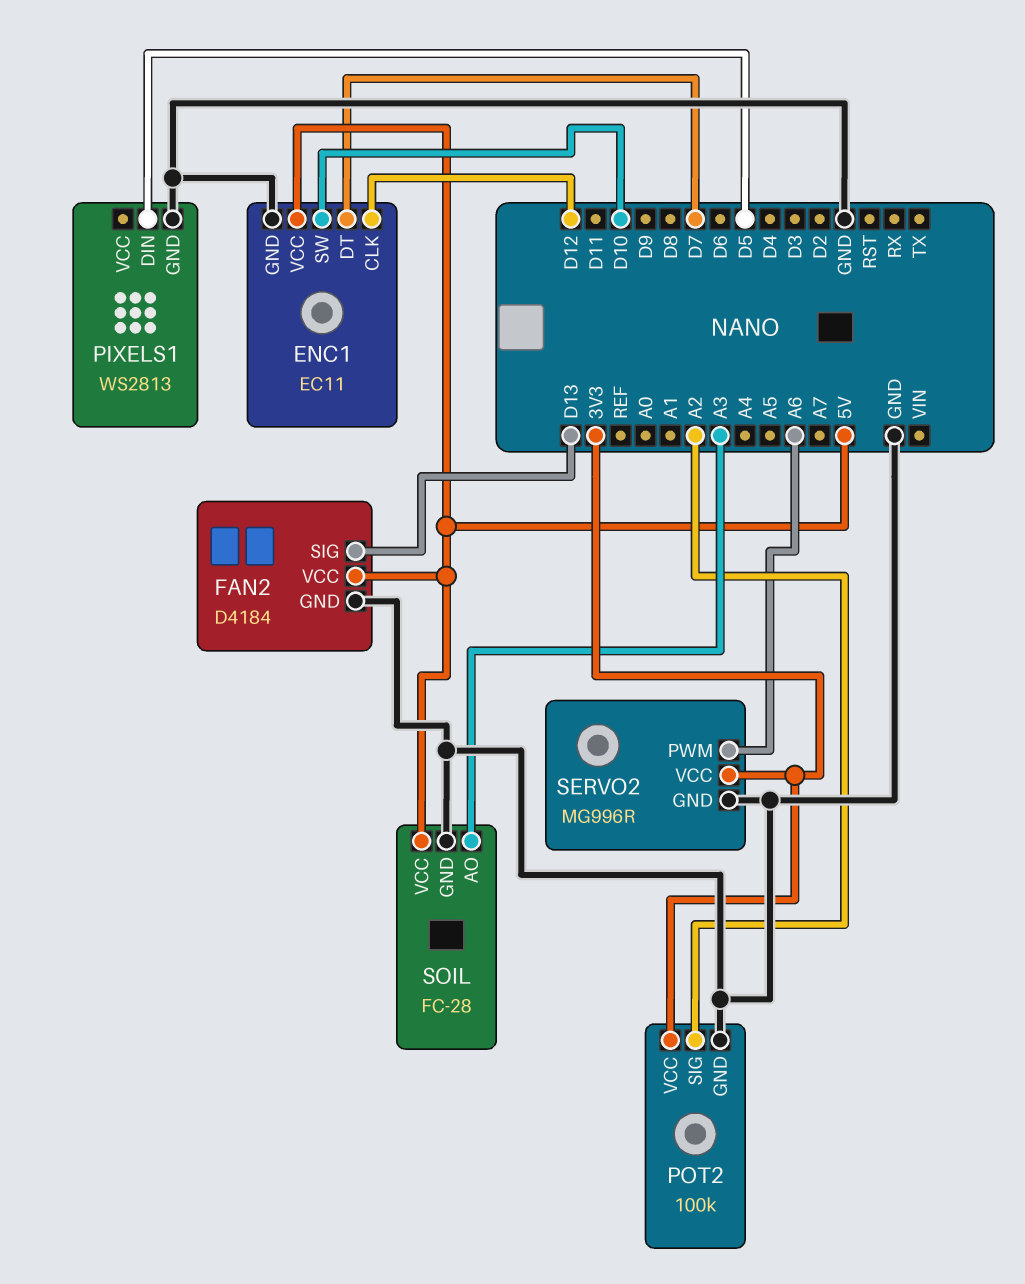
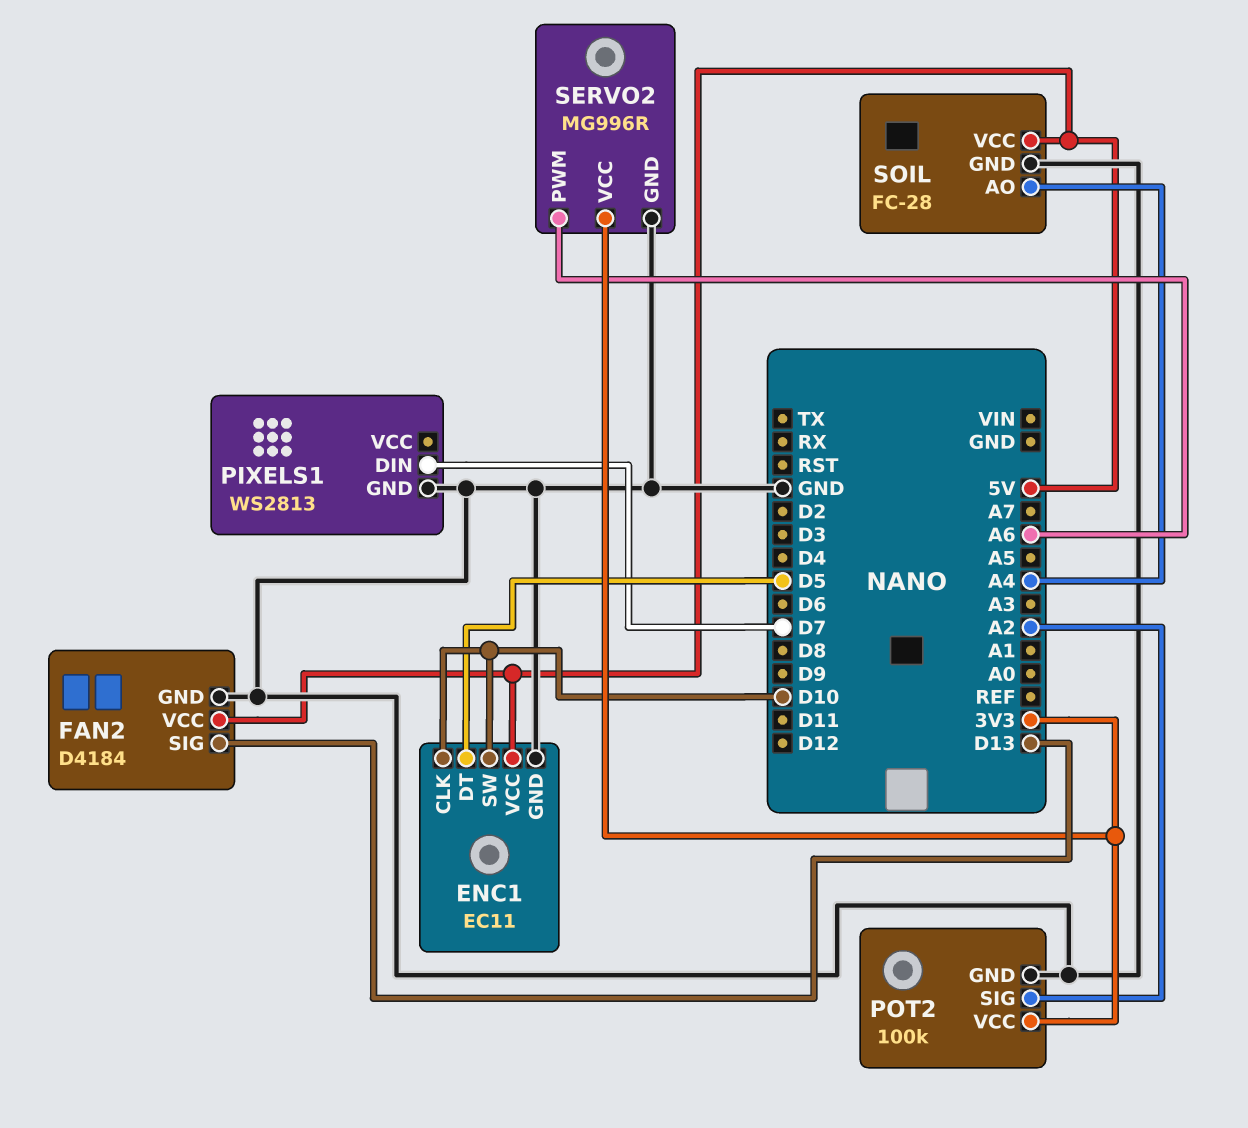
ENC1 pin CLK: D12 -> D10
ENC1 pin DT: D7 -> D5
PIXELS1 pin DIN: D5 -> D7
SOIL pin AO: A3 -> A4

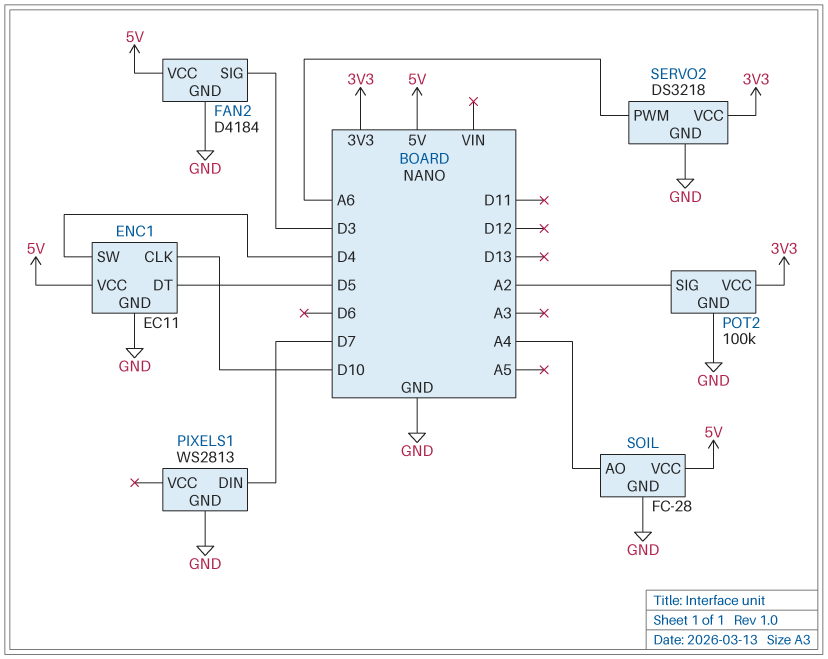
ENC1 pin SW: D10 -> D4
FAN2 pin SIG: D13 -> D3
SERVO2: MG996R -> DS3218

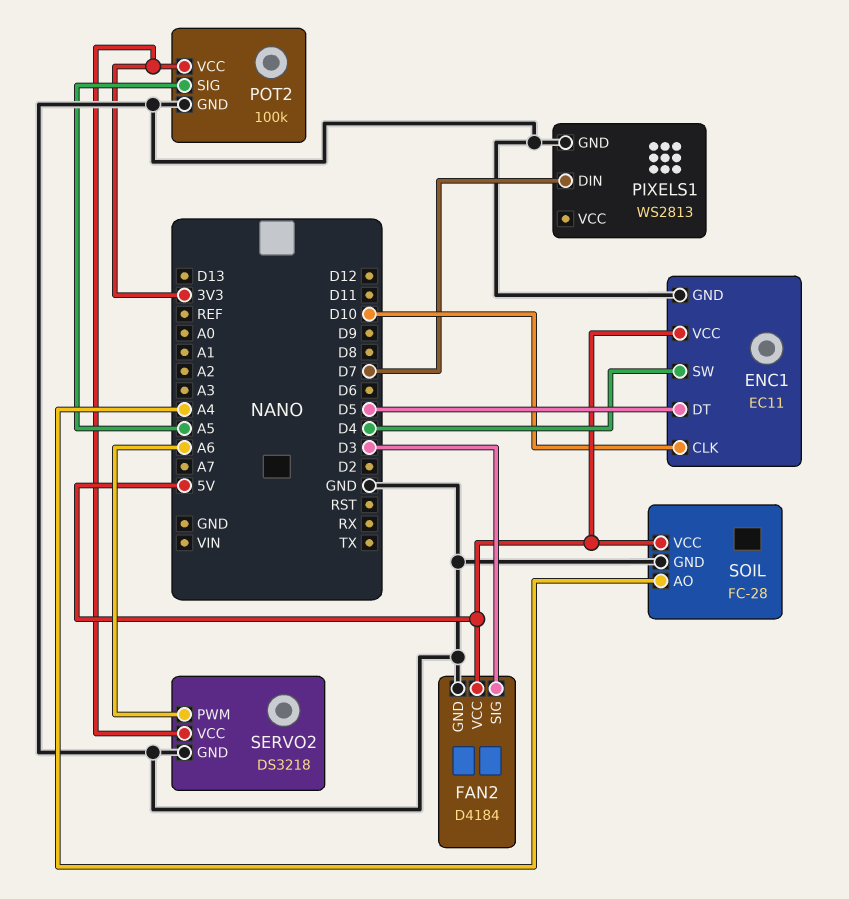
POT2 pin SIG: A2 -> A5

